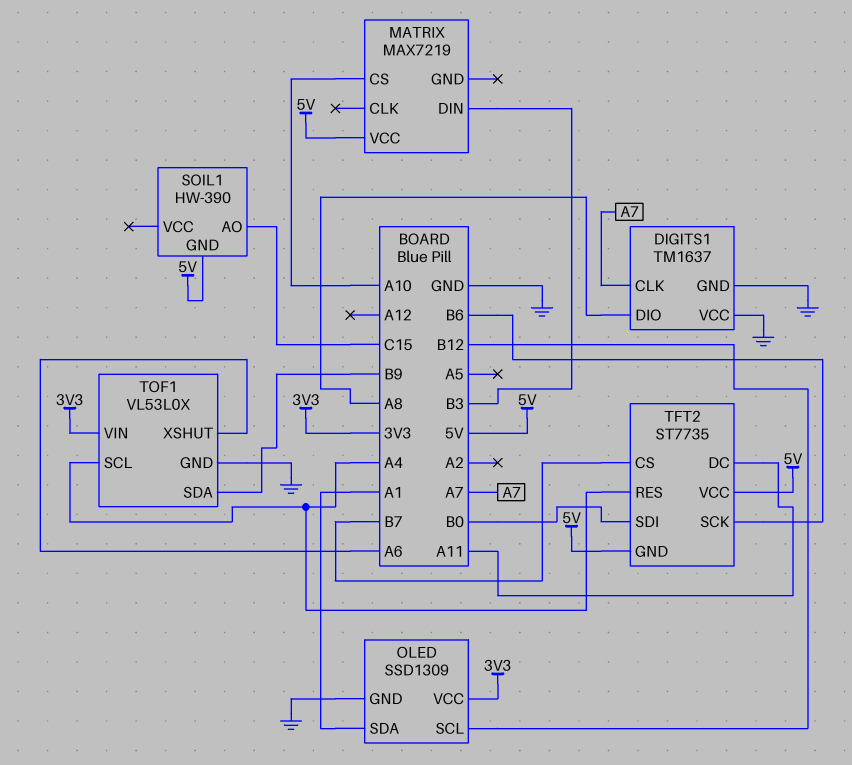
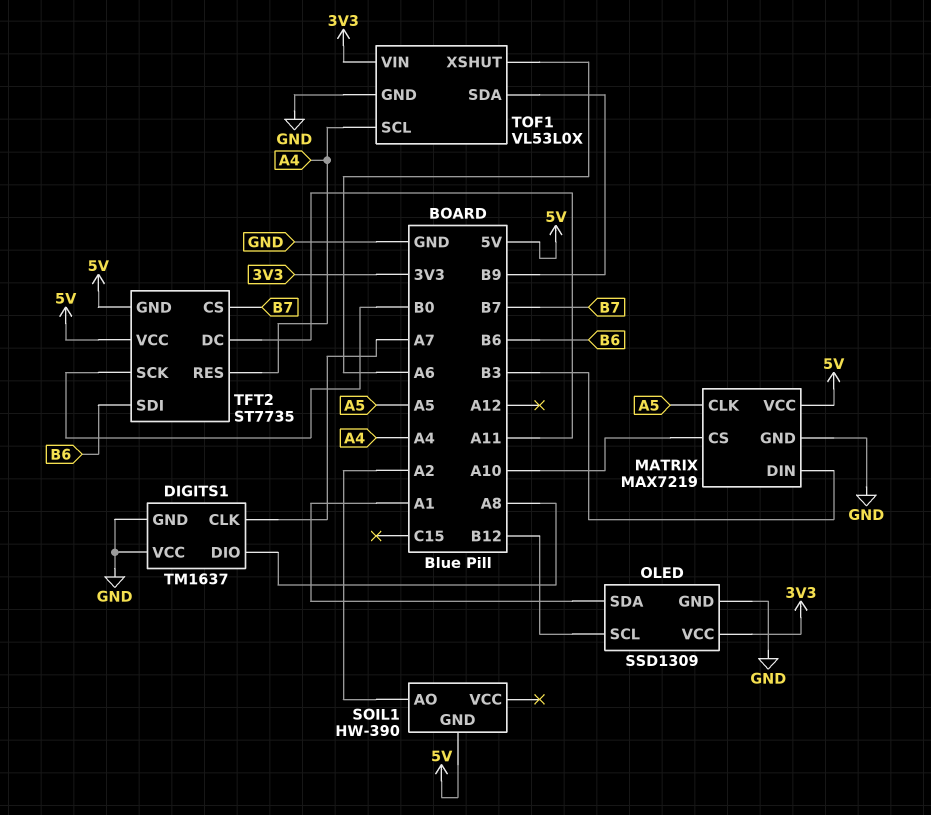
MATRIX pin CLK: none -> A5
MATRIX pin GND: none -> GND
SOIL1 pin AO: C15 -> A2
TFT2 pin SCK: B6 -> B0
TFT2 pin SDI: B0 -> B6

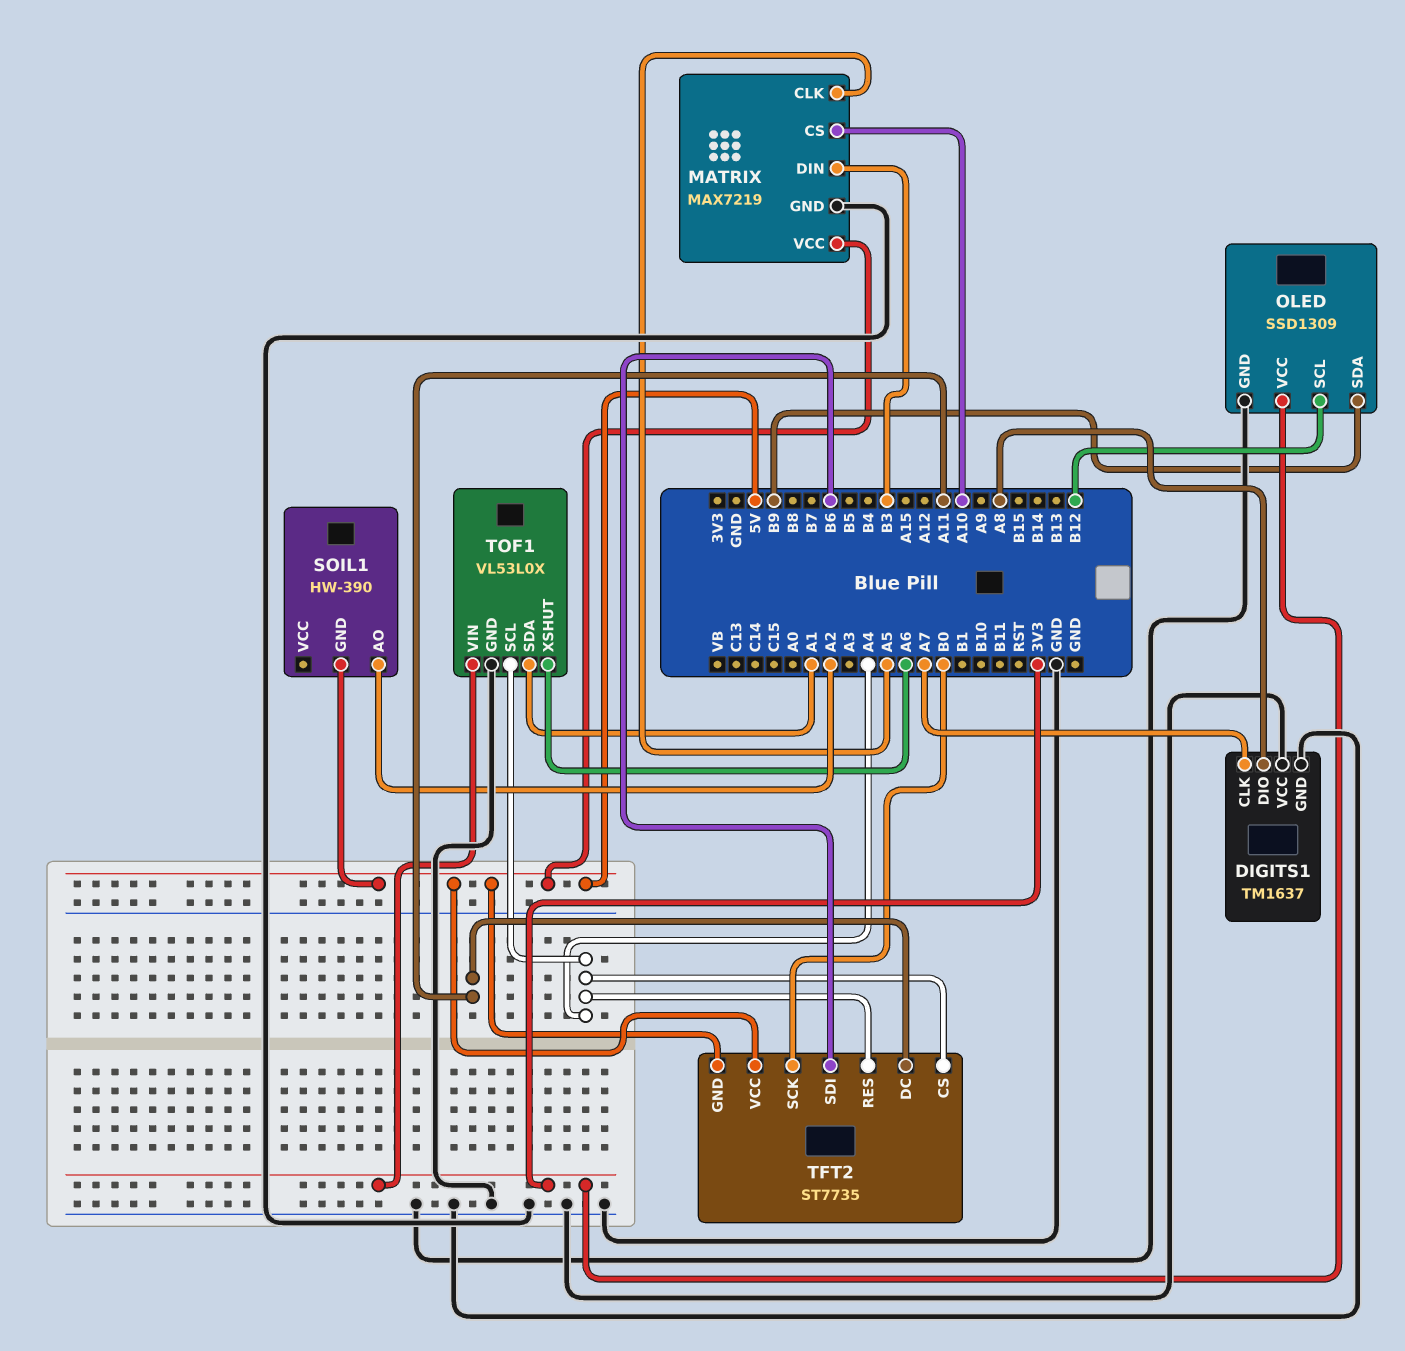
OLED pin SDA: A1 -> B9
TFT2 pin CS: B7 -> A4
TOF1 pin SDA: B9 -> A1

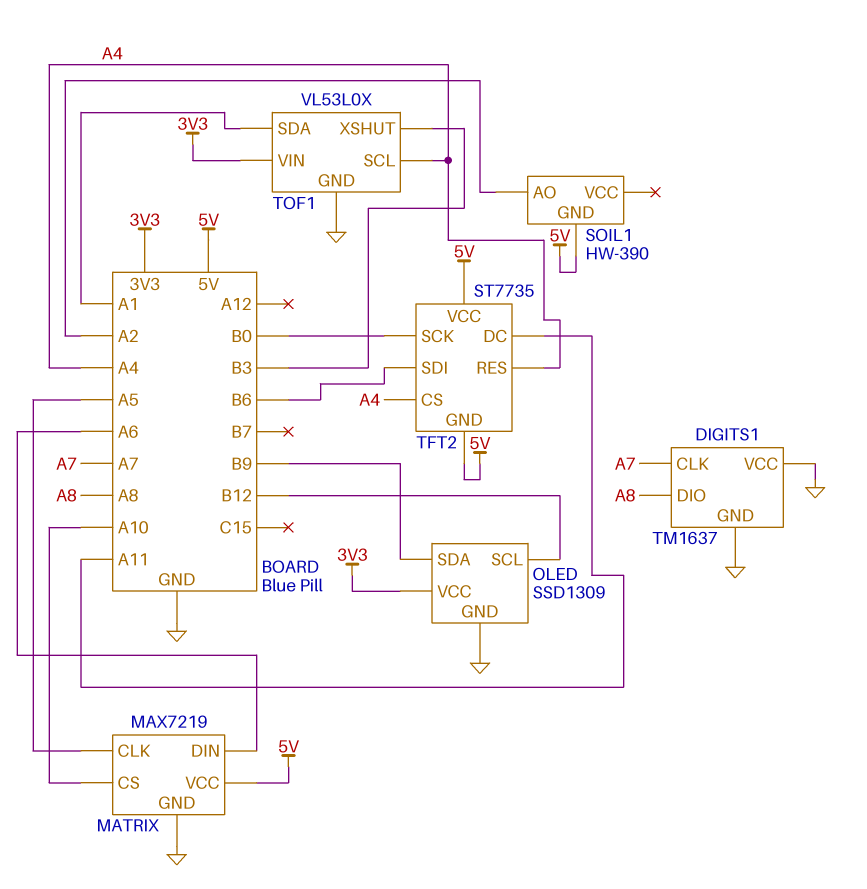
MATRIX pin DIN: B3 -> A6
TOF1 pin XSHUT: A6 -> B3

